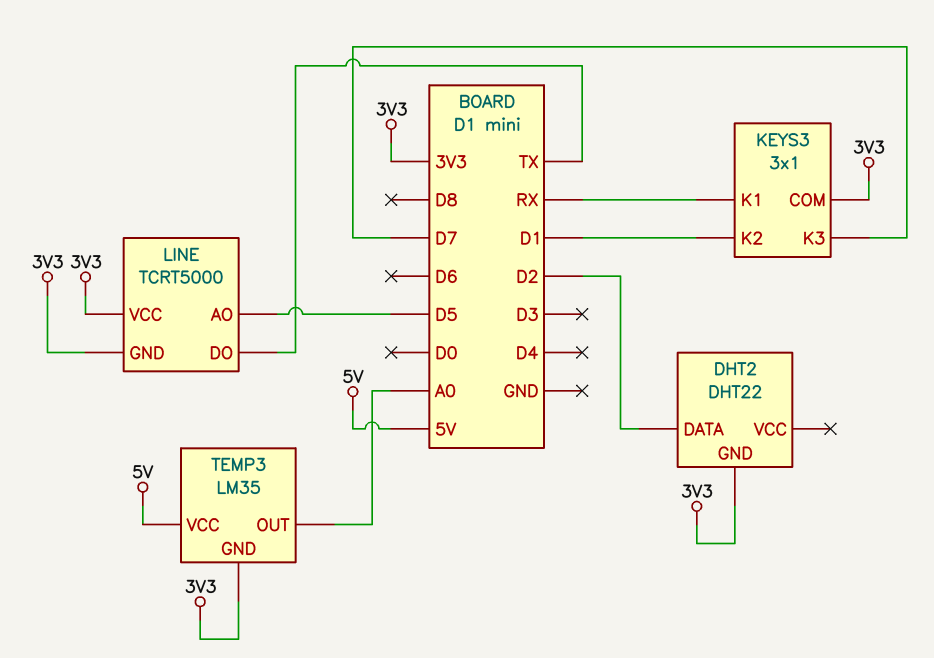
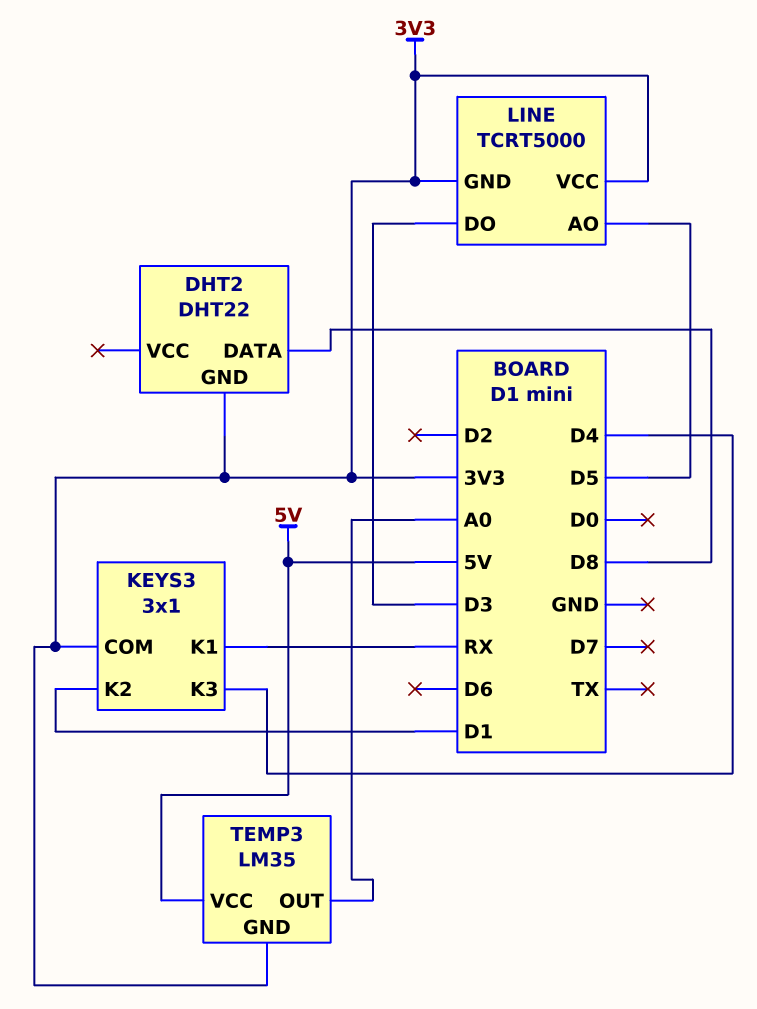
DHT2 pin DATA: D2 -> D8
KEYS3 pin K3: D7 -> D4
LINE pin DO: TX -> D3

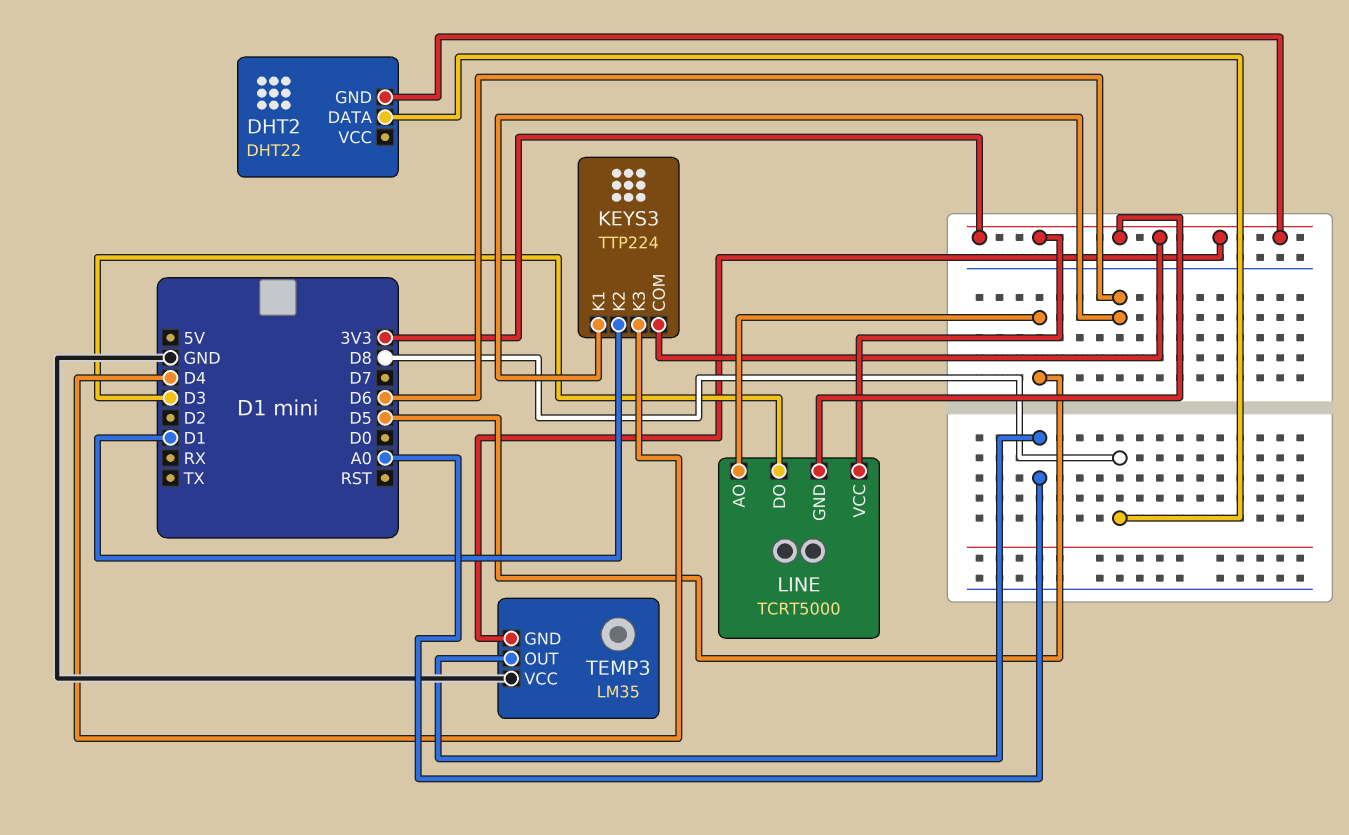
KEYS3: 3x1 -> TTP224
KEYS3 pin K1: RX -> D6
TEMP3 pin VCC: 5V -> GND

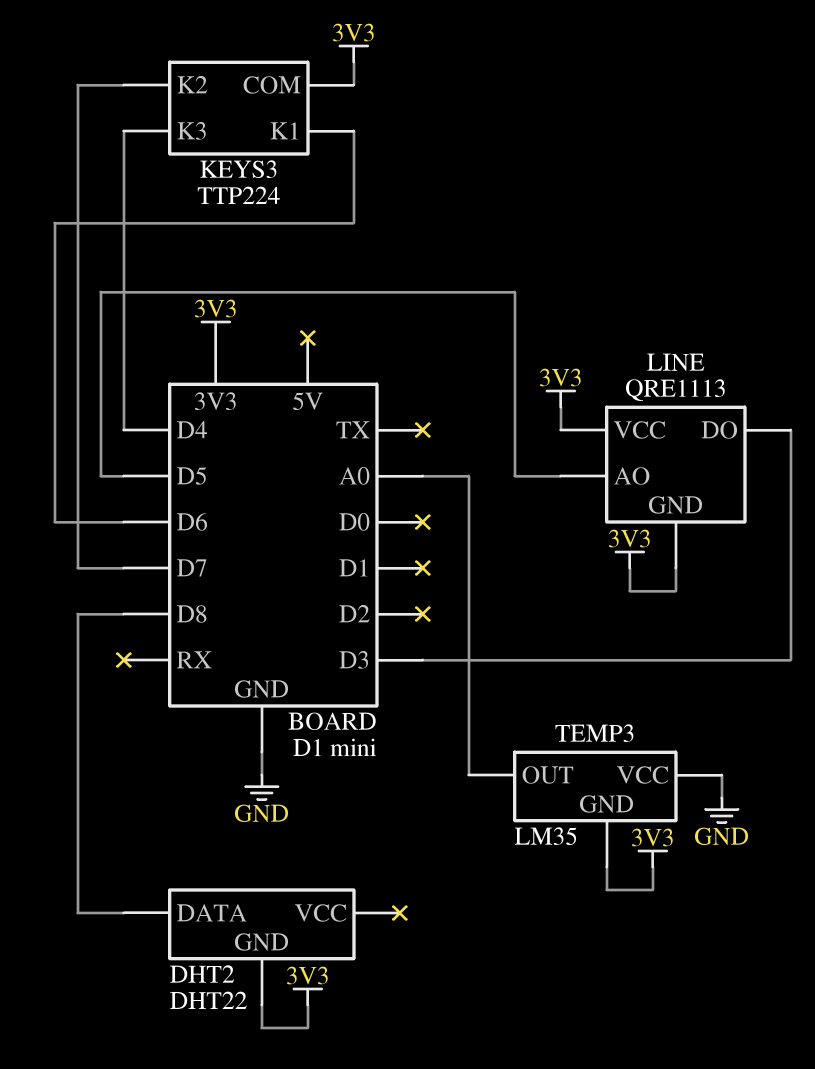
KEYS3 pin K2: D1 -> D7
LINE: TCRT5000 -> QRE1113

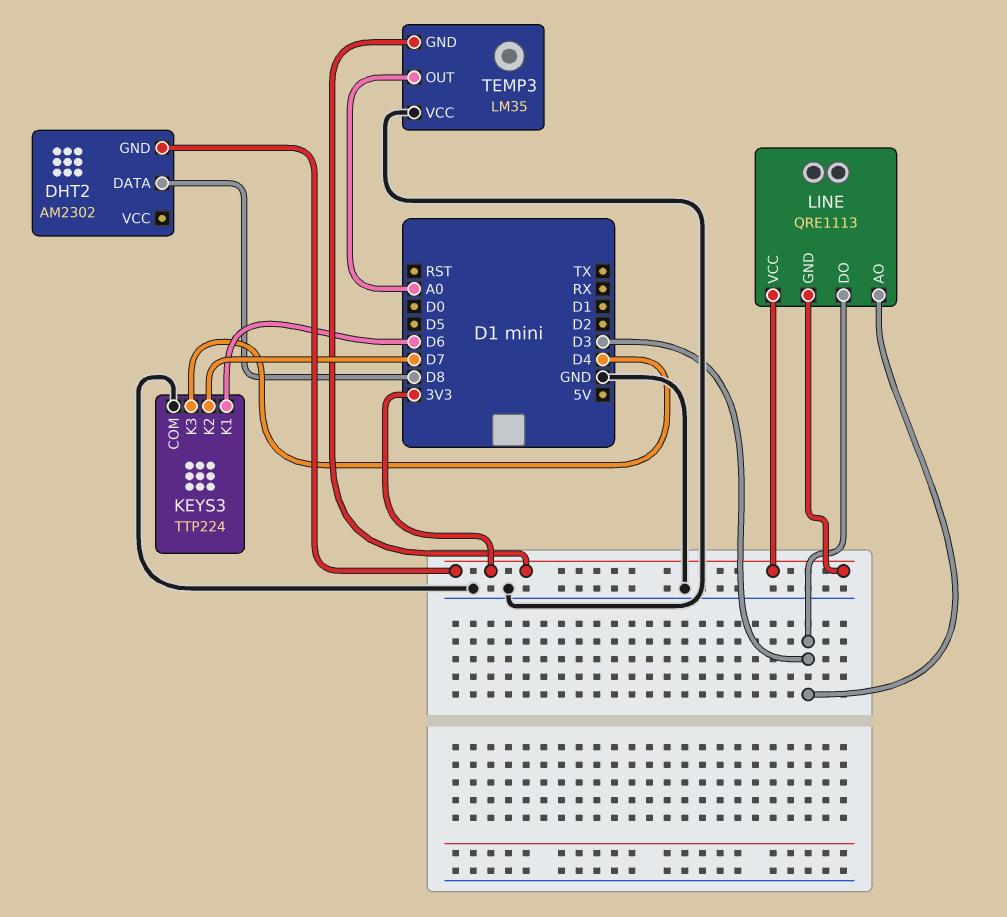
DHT2: DHT22 -> AM2302
KEYS3 pin COM: 3V3 -> GND
LINE pin AO: D5 -> D3

